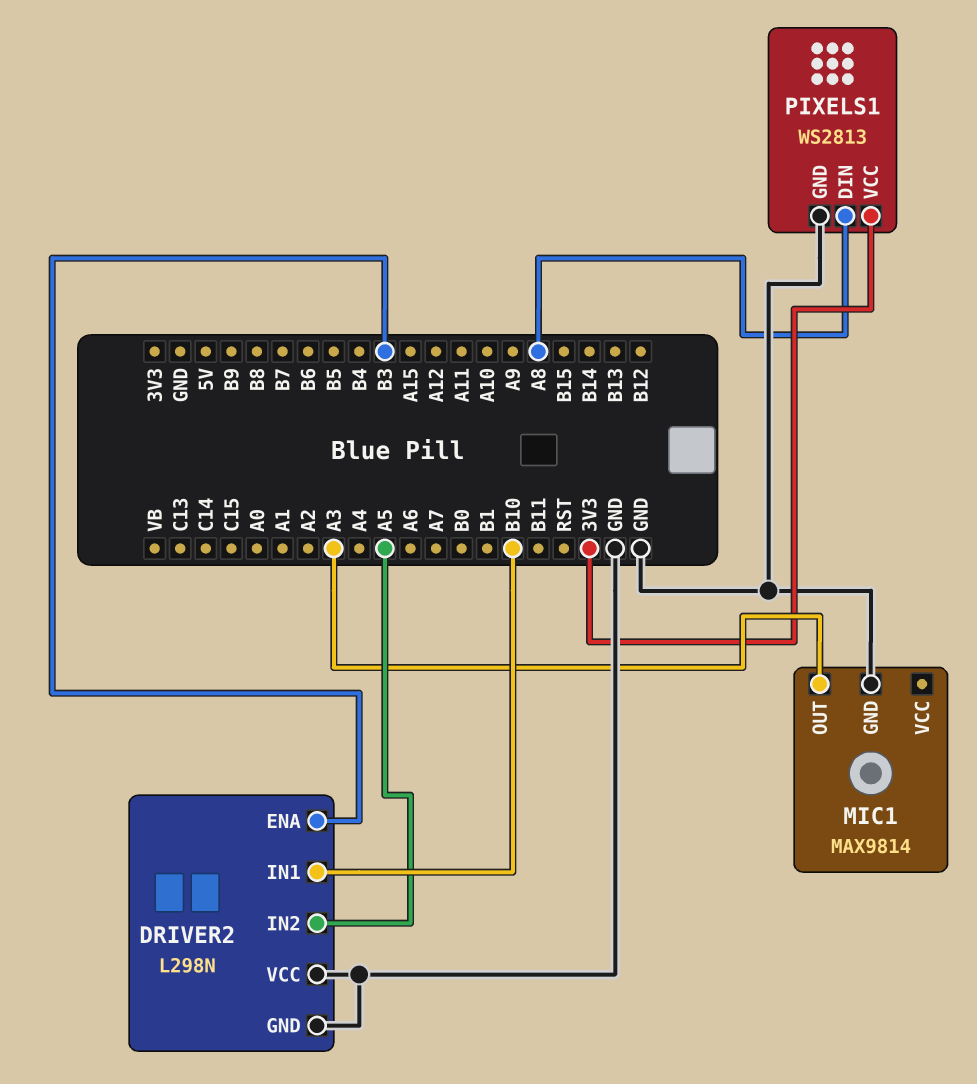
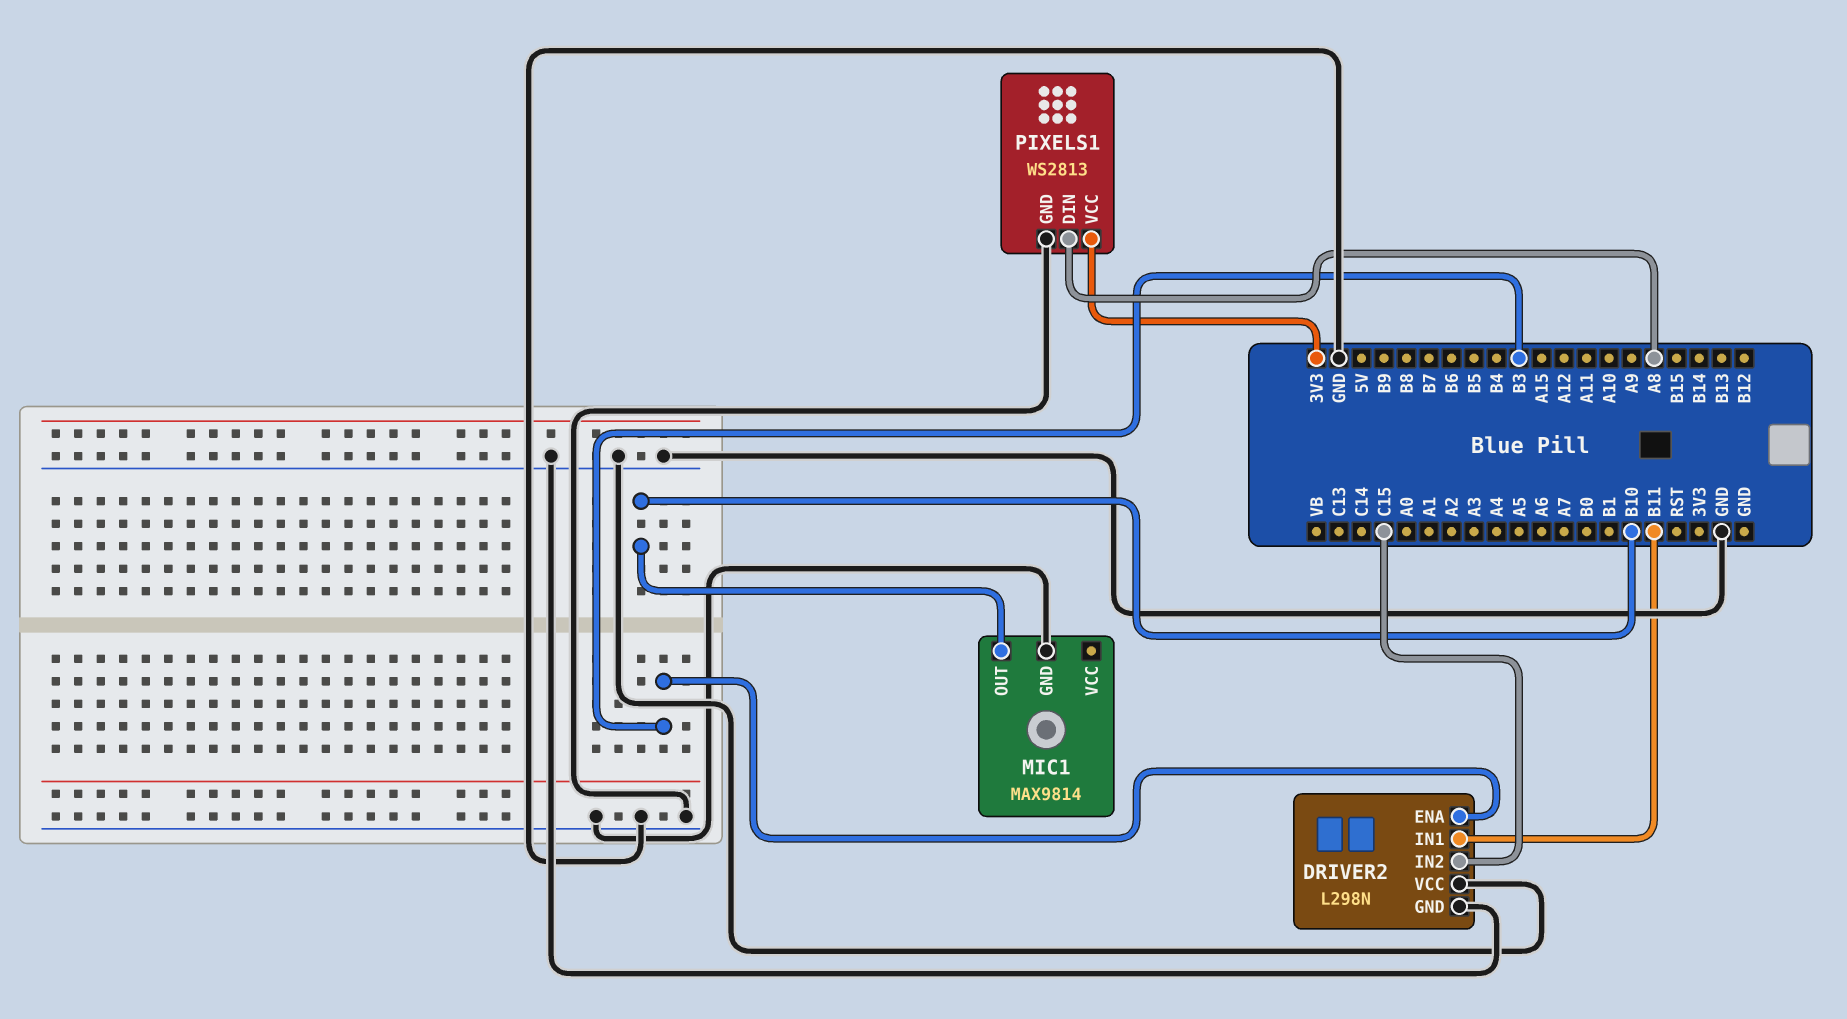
DRIVER2 pin IN1: B10 -> B11
DRIVER2 pin IN2: A5 -> C15
MIC1 pin OUT: A3 -> B10

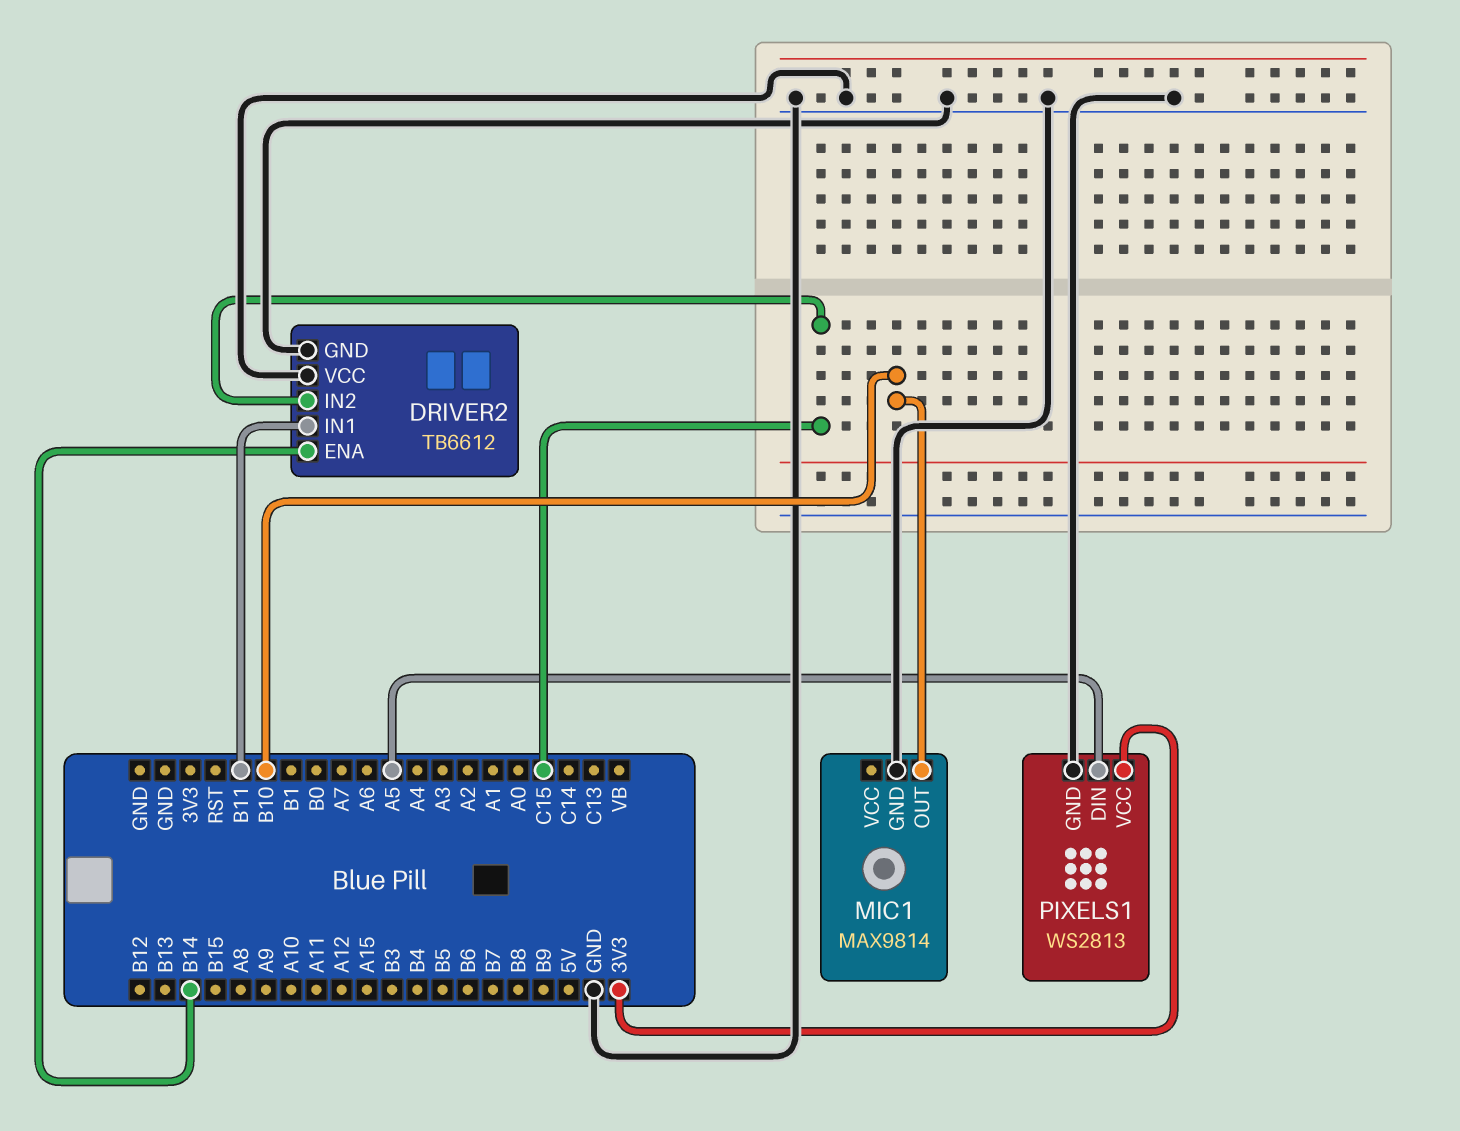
DRIVER2: L298N -> TB6612
DRIVER2 pin ENA: B3 -> B14
PIXELS1 pin DIN: A8 -> A5

